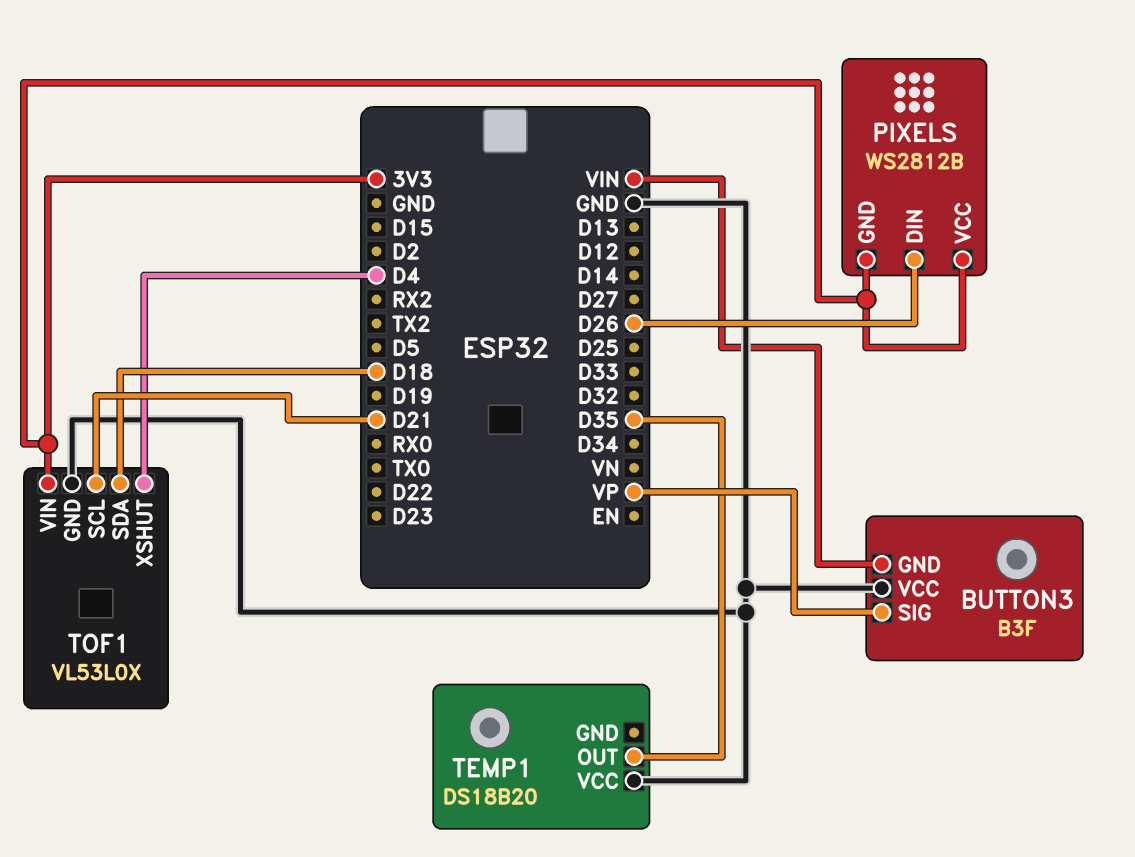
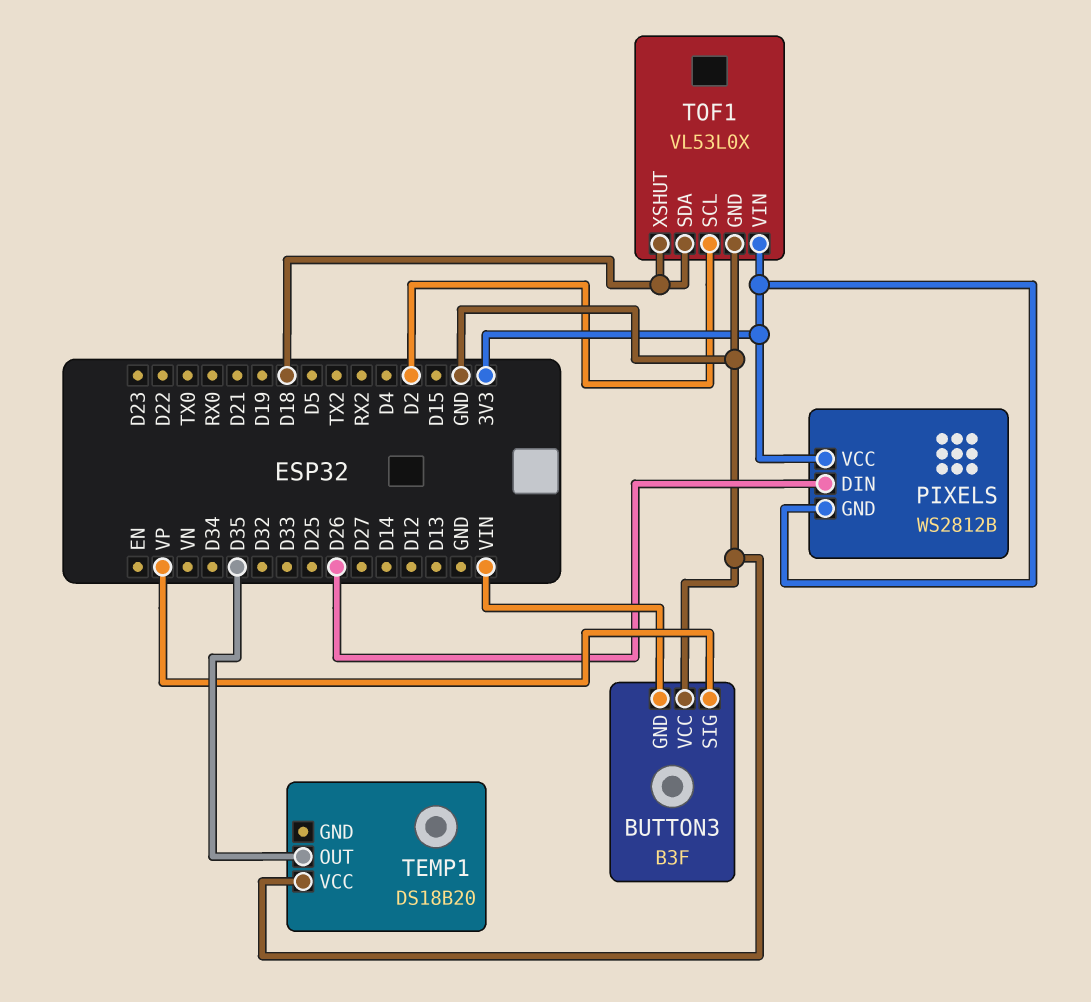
TOF1 pin SCL: D21 -> D2
TOF1 pin XSHUT: D4 -> D18

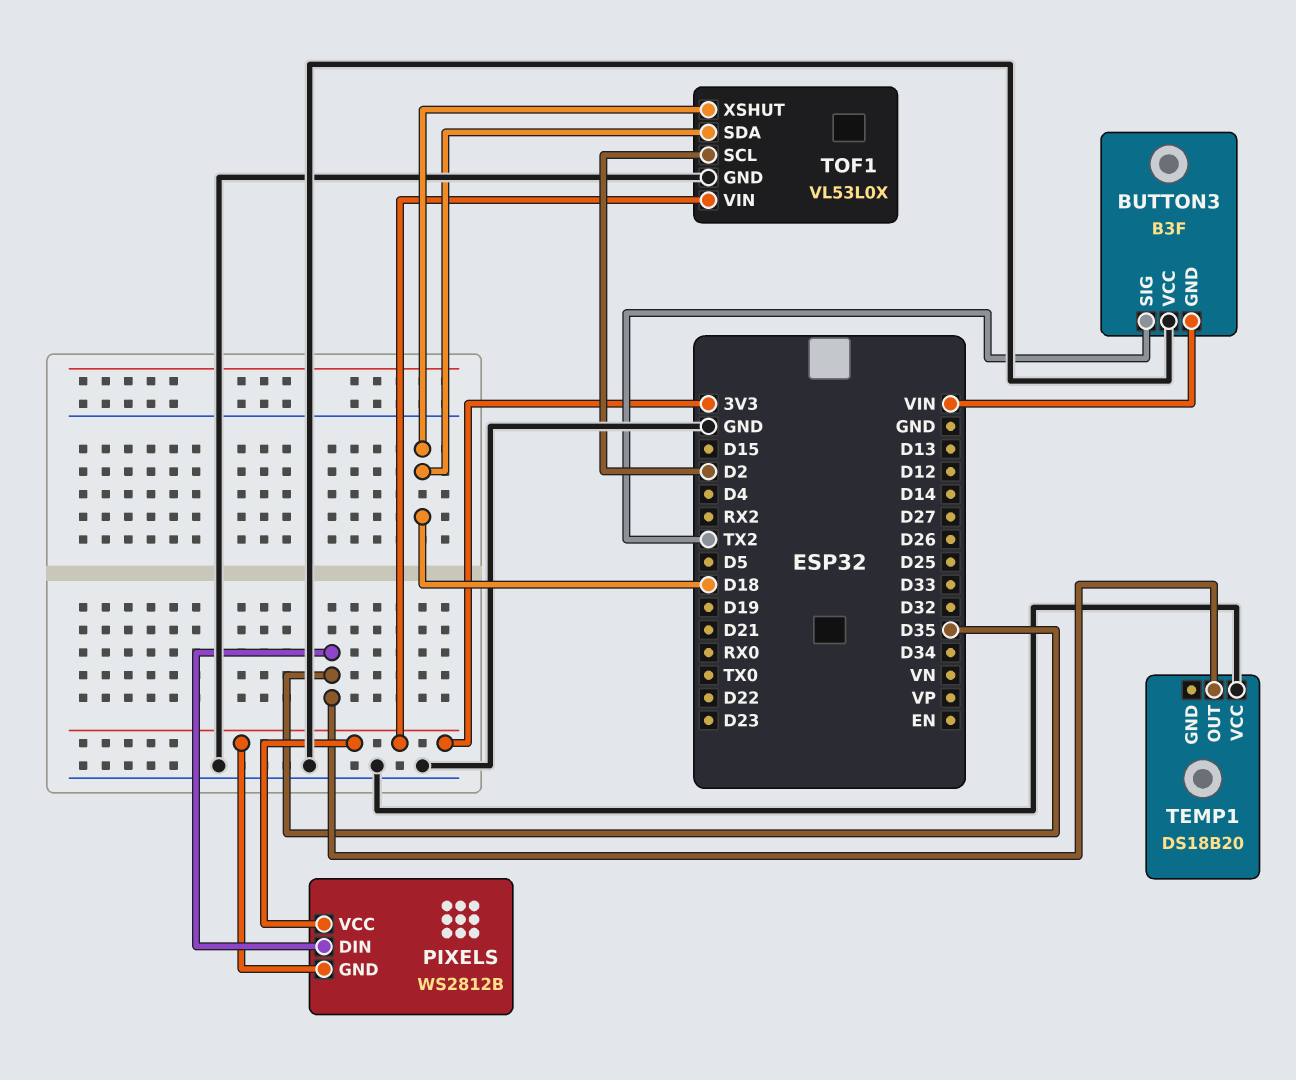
BUTTON3 pin SIG: VP -> TX2
PIXELS pin DIN: D26 -> D35

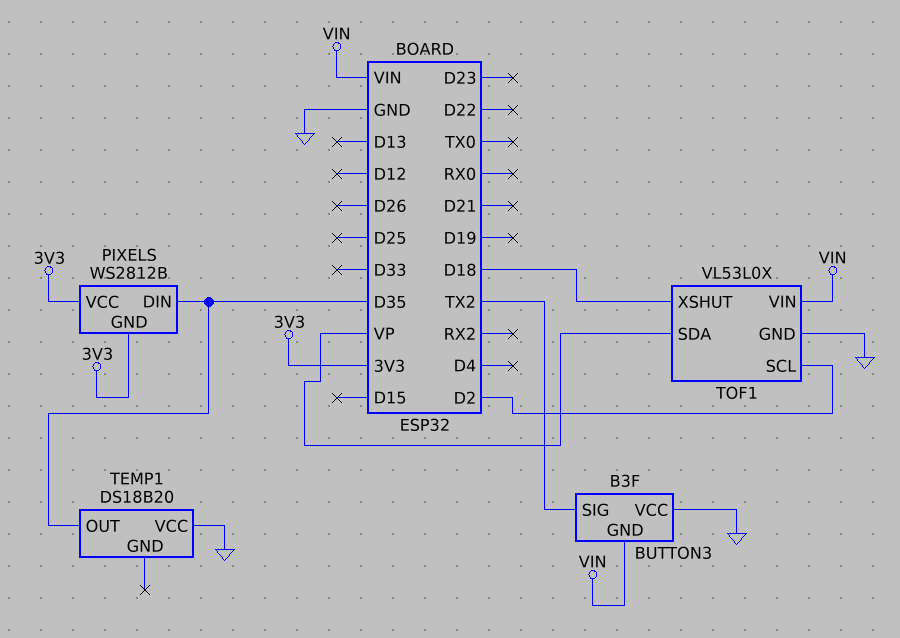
TOF1 pin SDA: D18 -> VP
TOF1 pin VIN: 3V3 -> VIN

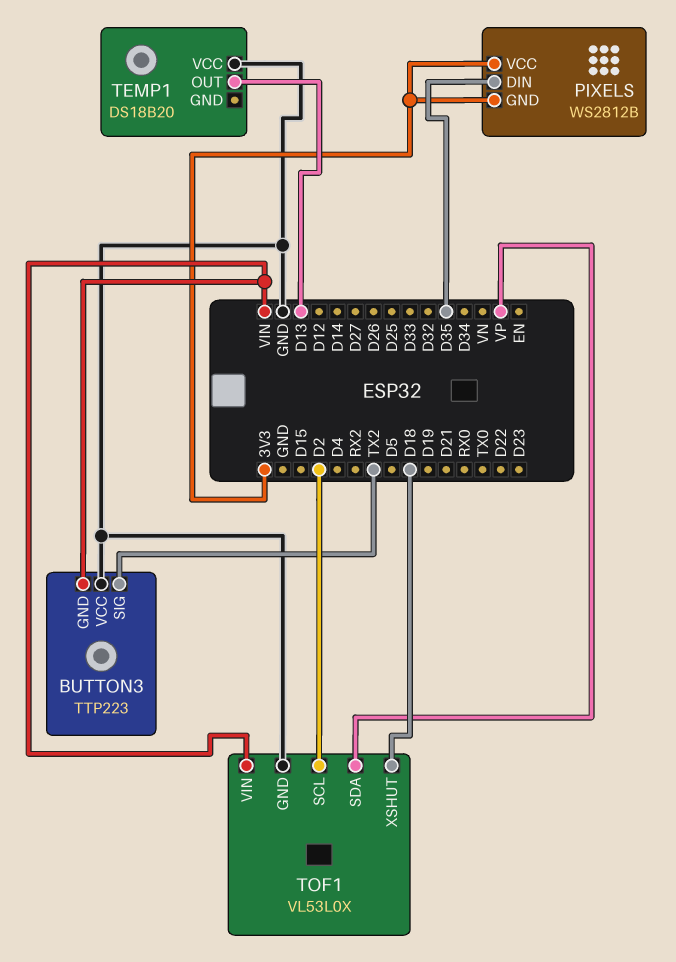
BUTTON3: B3F -> TTP223
TEMP1 pin OUT: D35 -> D13

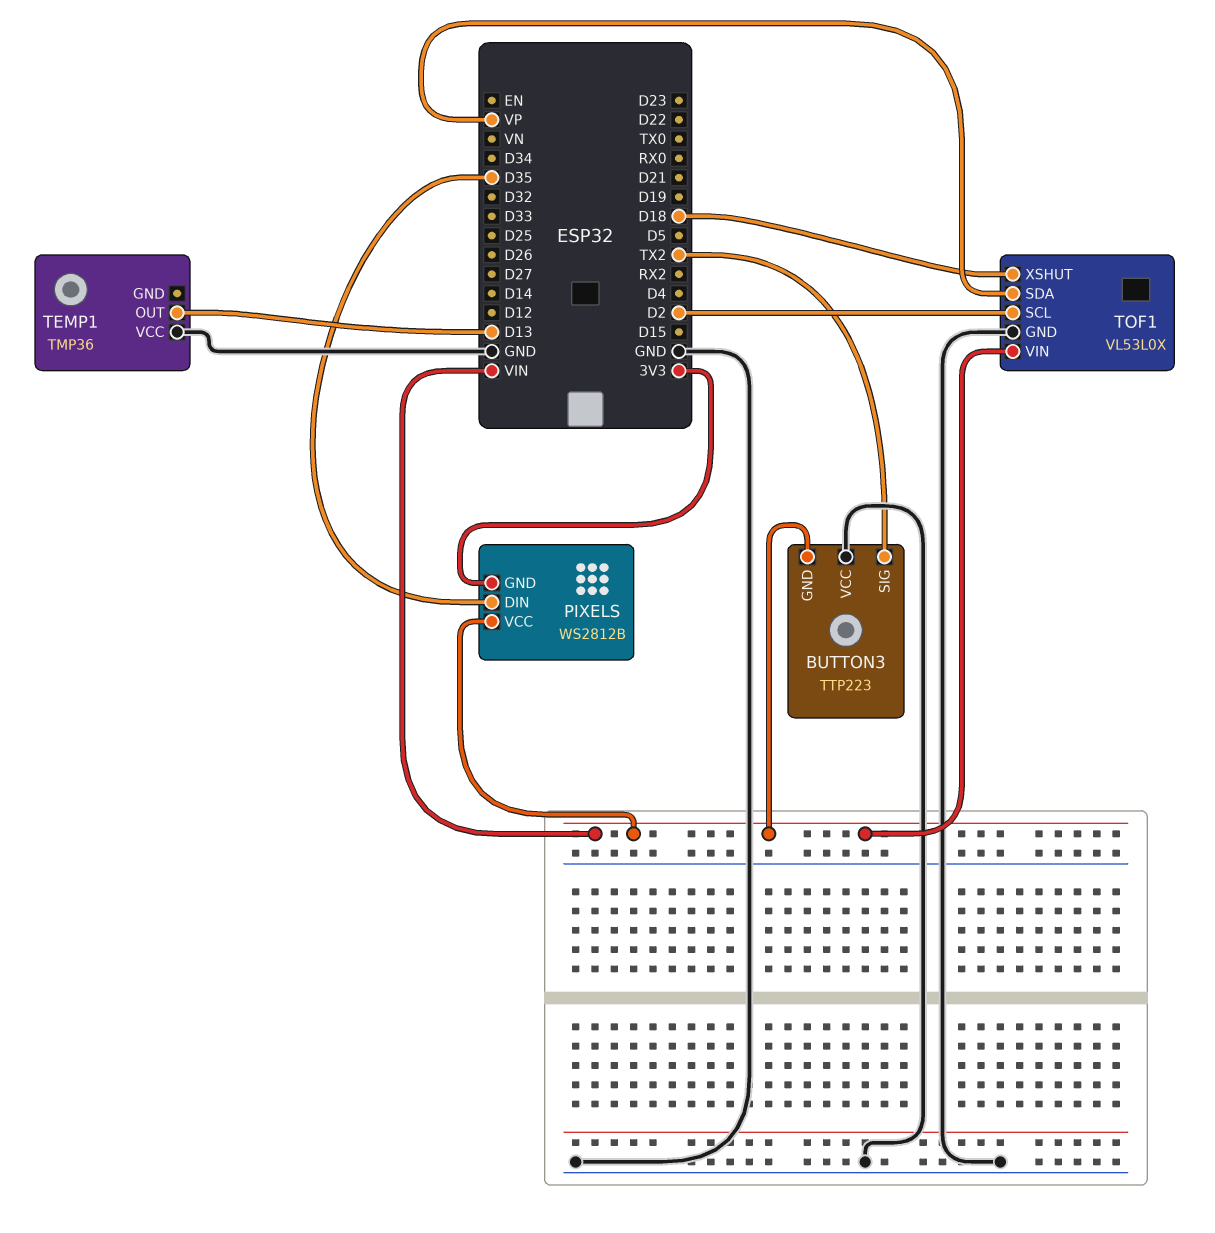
PIXELS pin VCC: 3V3 -> VIN
TEMP1: DS18B20 -> TMP36

